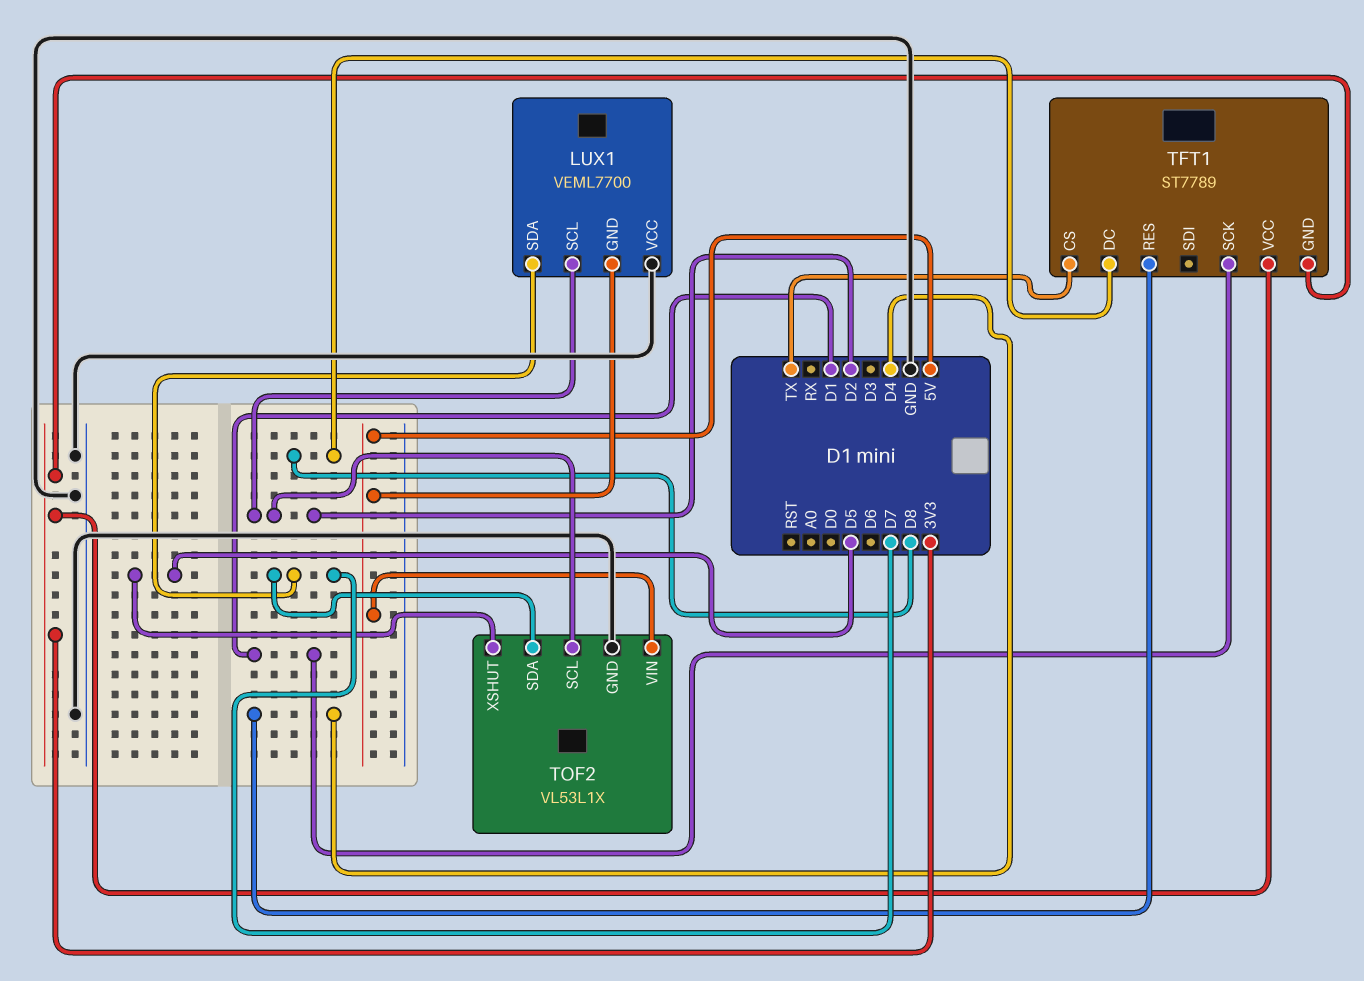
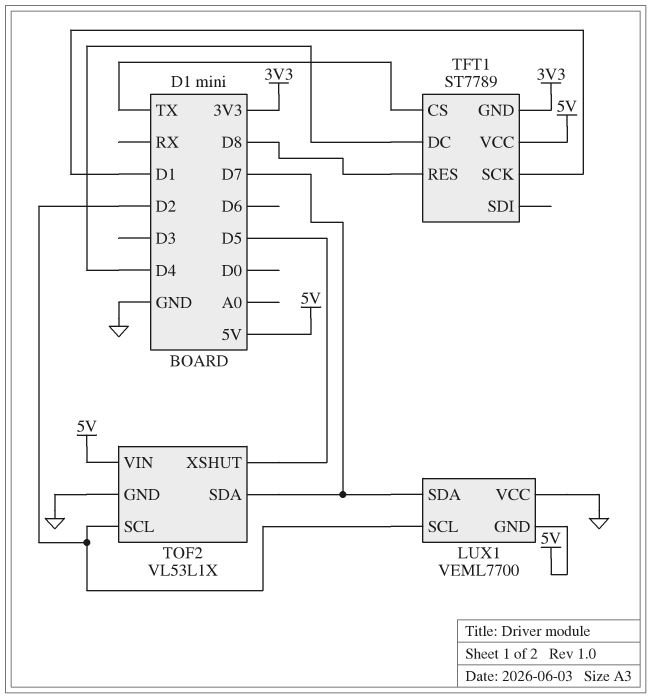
TFT1 pin DC: D8 -> D4
TFT1 pin RES: D4 -> D8
TFT1 pin VCC: 3V3 -> 5V

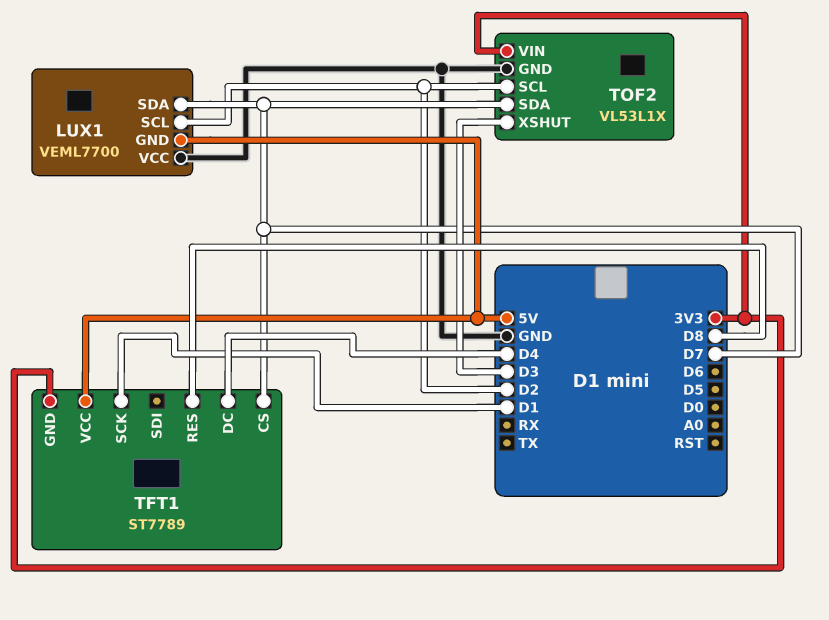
TFT1 pin CS: TX -> D7
TOF2 pin VIN: 5V -> 3V3
TOF2 pin XSHUT: D5 -> D3

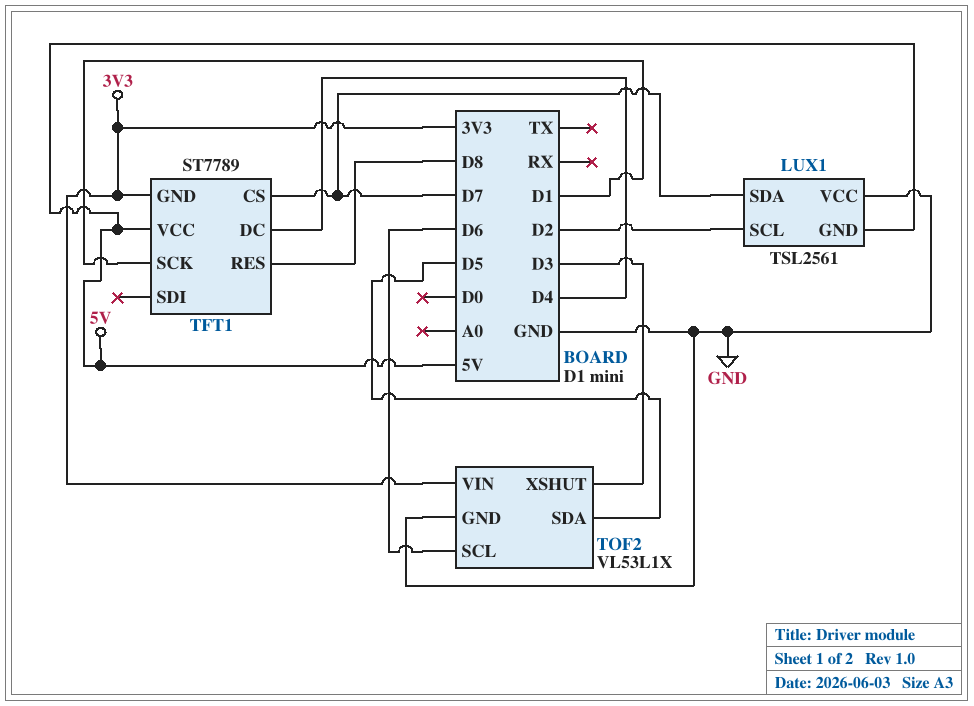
LUX1: VEML7700 -> TSL2561
TOF2 pin SCL: D2 -> D6
TOF2 pin SDA: D7 -> D5

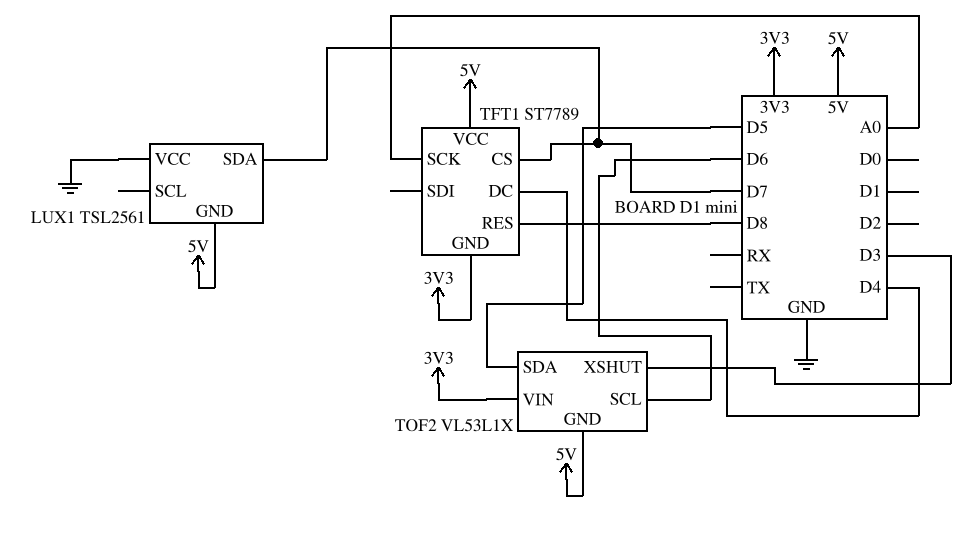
LUX1 pin SCL: D2 -> none
TFT1 pin SCK: D1 -> A0
TOF2 pin GND: GND -> 5V

